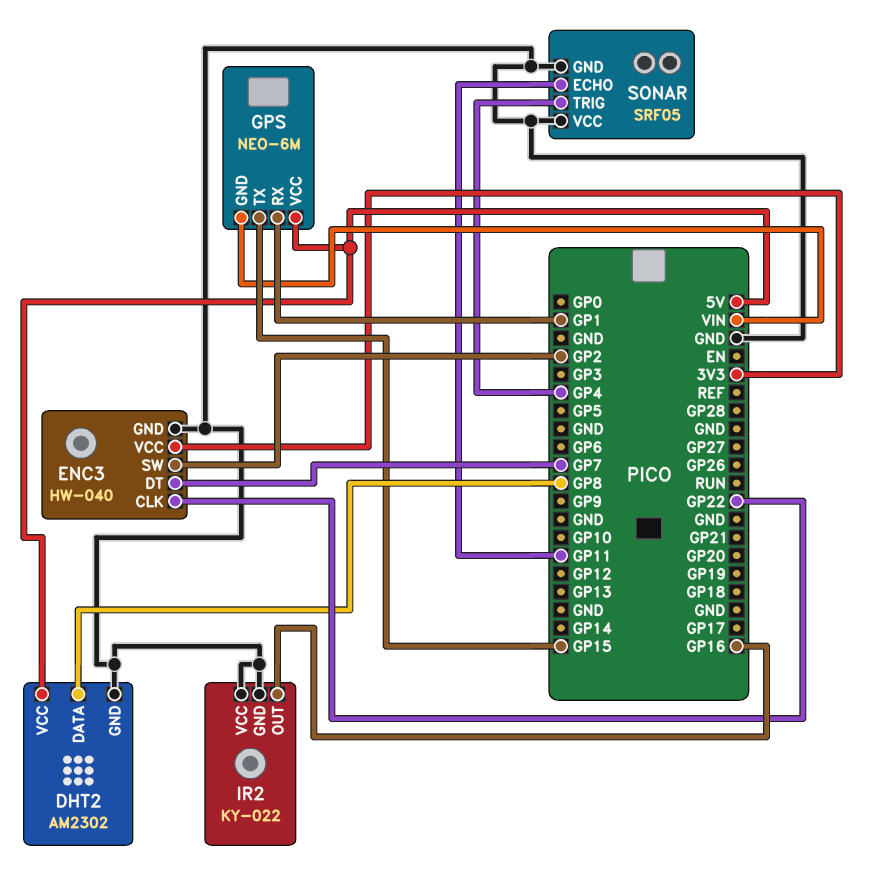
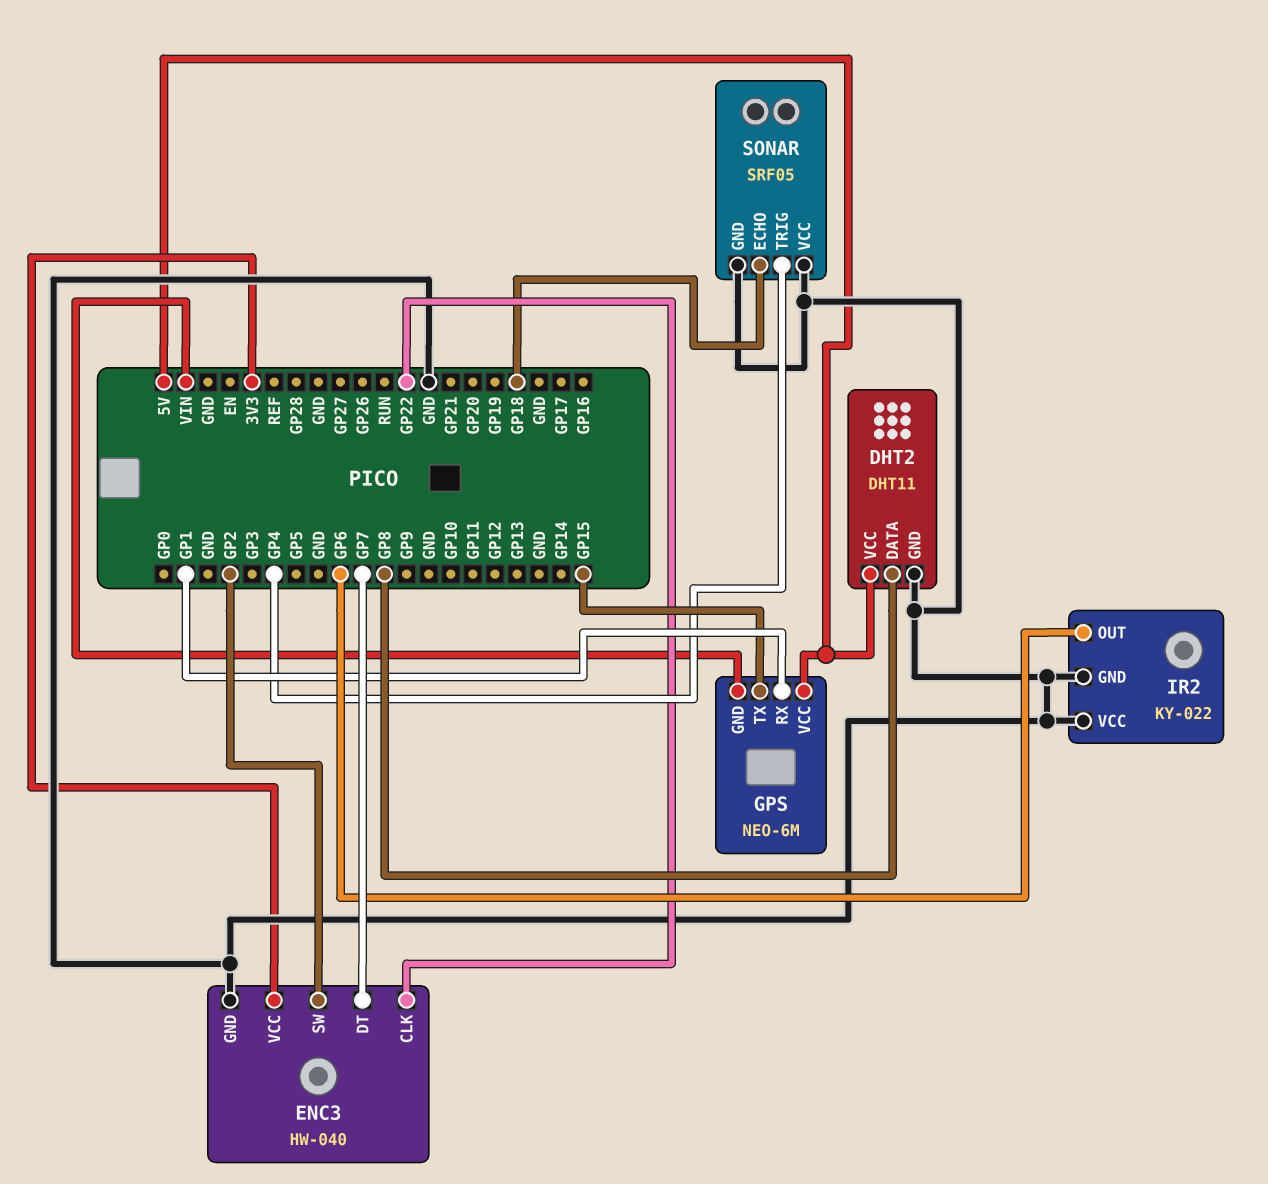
DHT2: AM2302 -> DHT11
IR2 pin OUT: GP16 -> GP6
SONAR pin ECHO: GP11 -> GP18

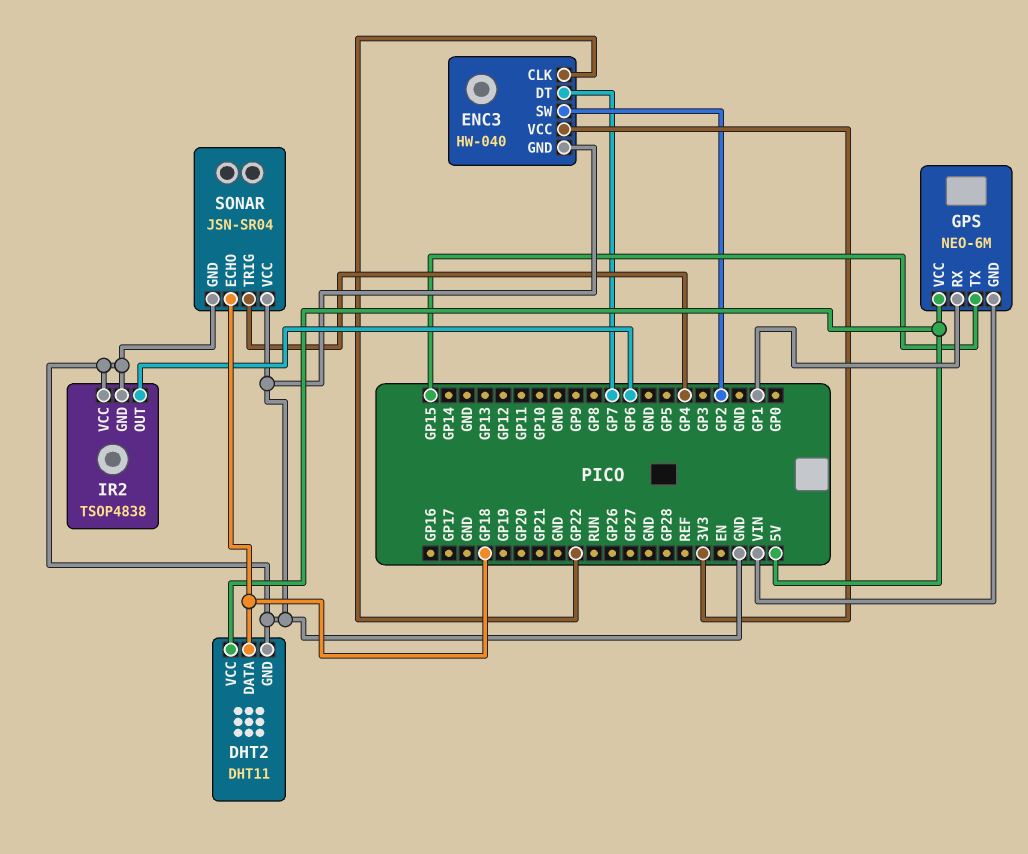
DHT2 pin DATA: GP8 -> GP18
IR2: KY-022 -> TSOP4838
SONAR: SRF05 -> JSN-SR04

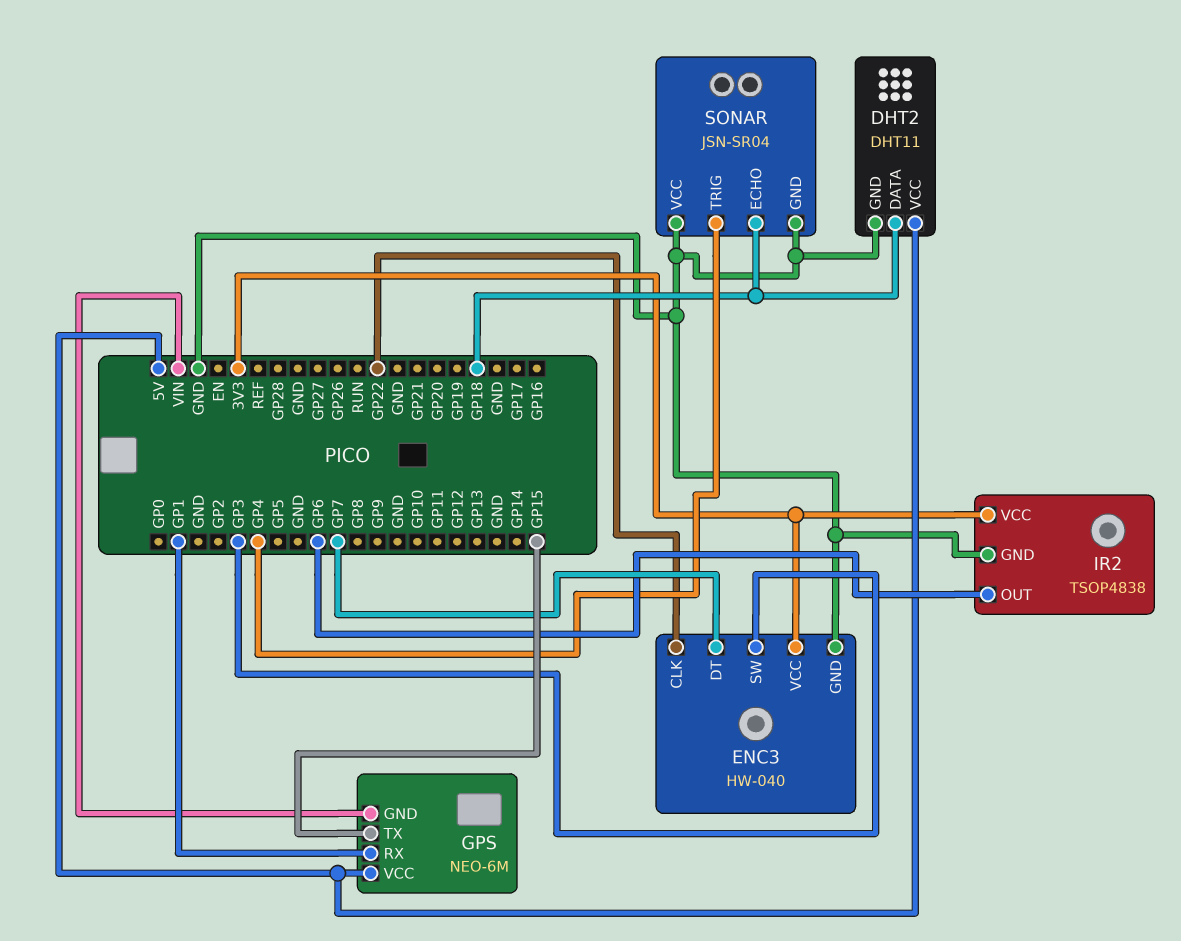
ENC3 pin SW: GP2 -> GP3
IR2 pin VCC: GND -> 3V3

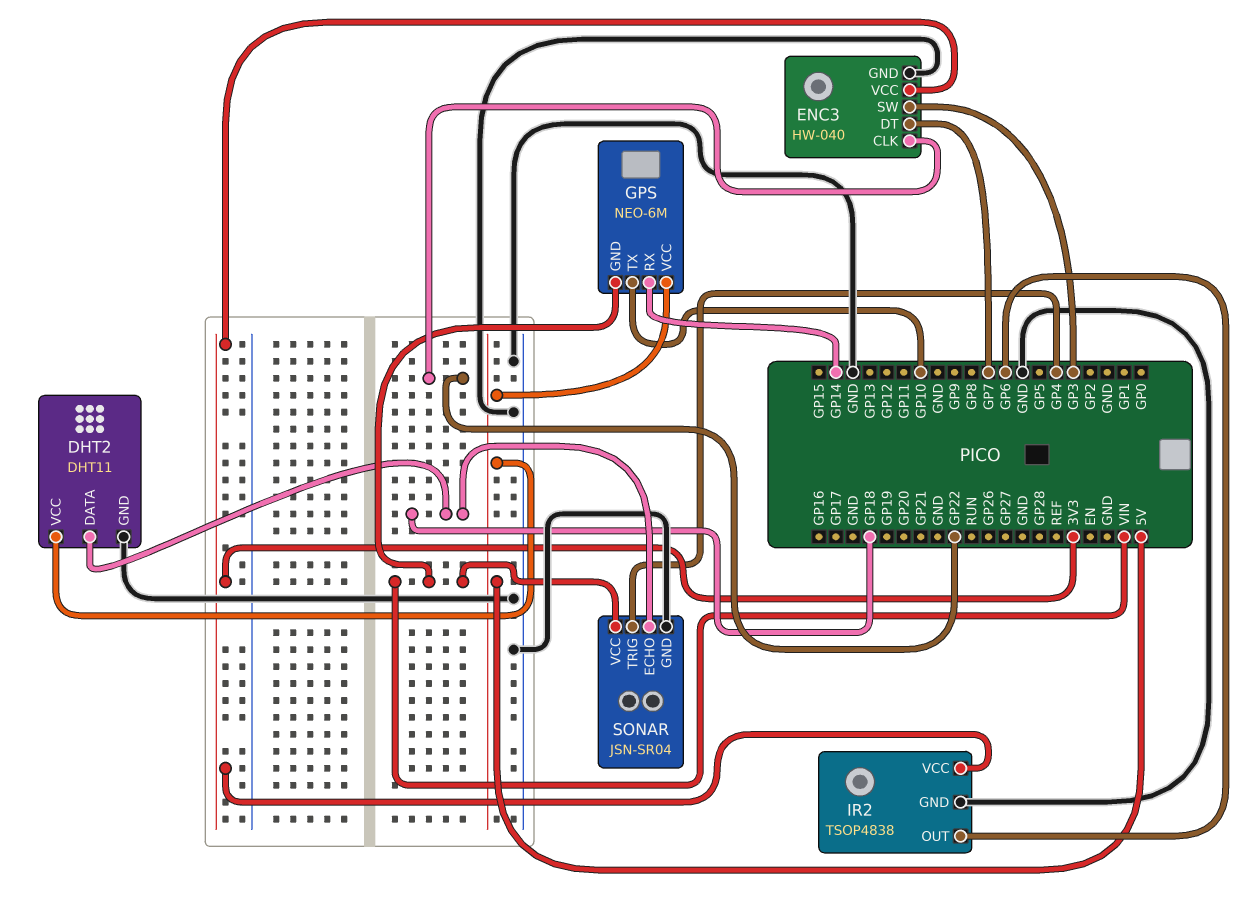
GPS pin RX: GP1 -> GP14
GPS pin TX: GP15 -> GP10
SONAR pin VCC: GND -> VIN

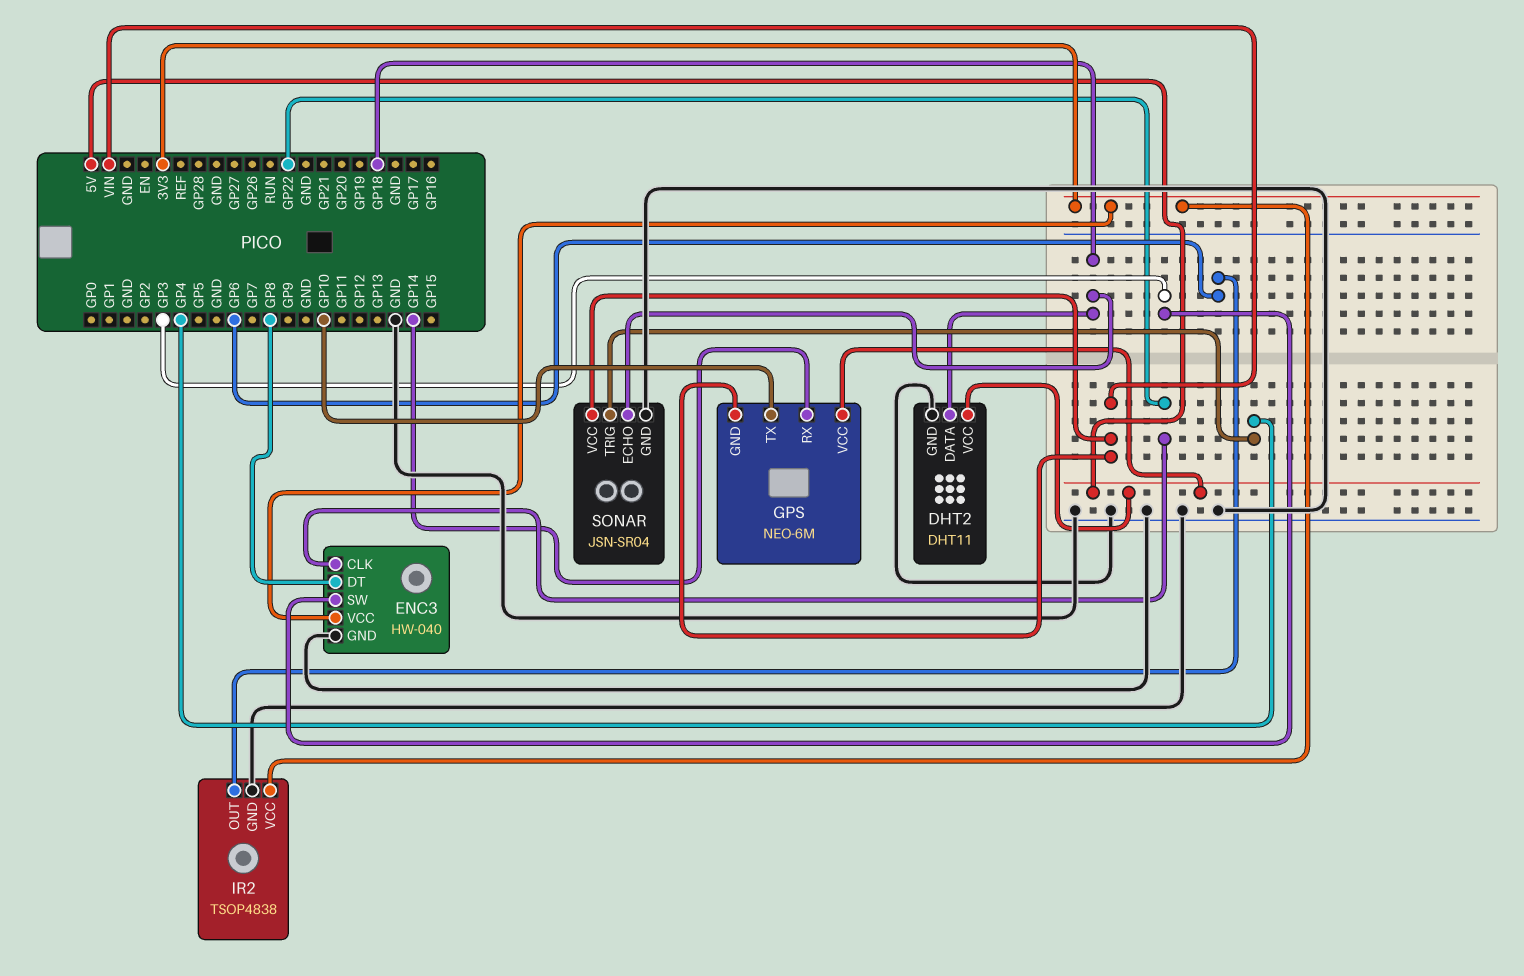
ENC3 pin DT: GP7 -> GP8

